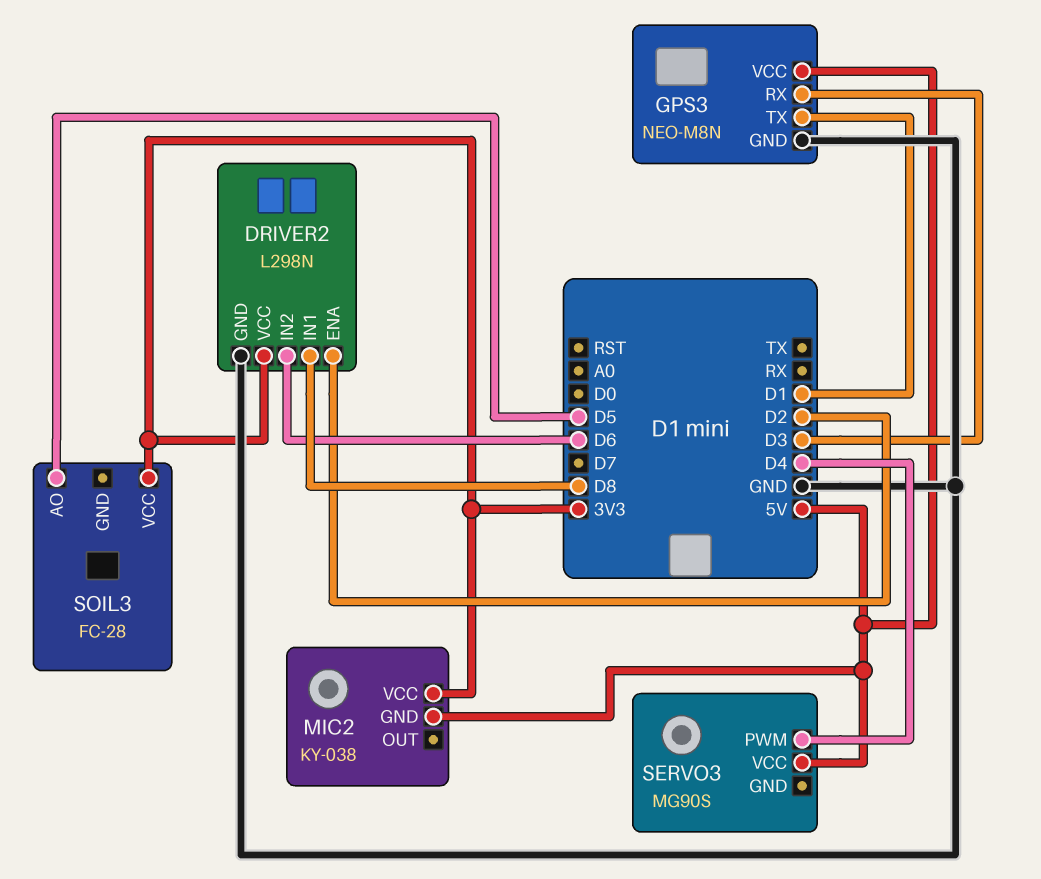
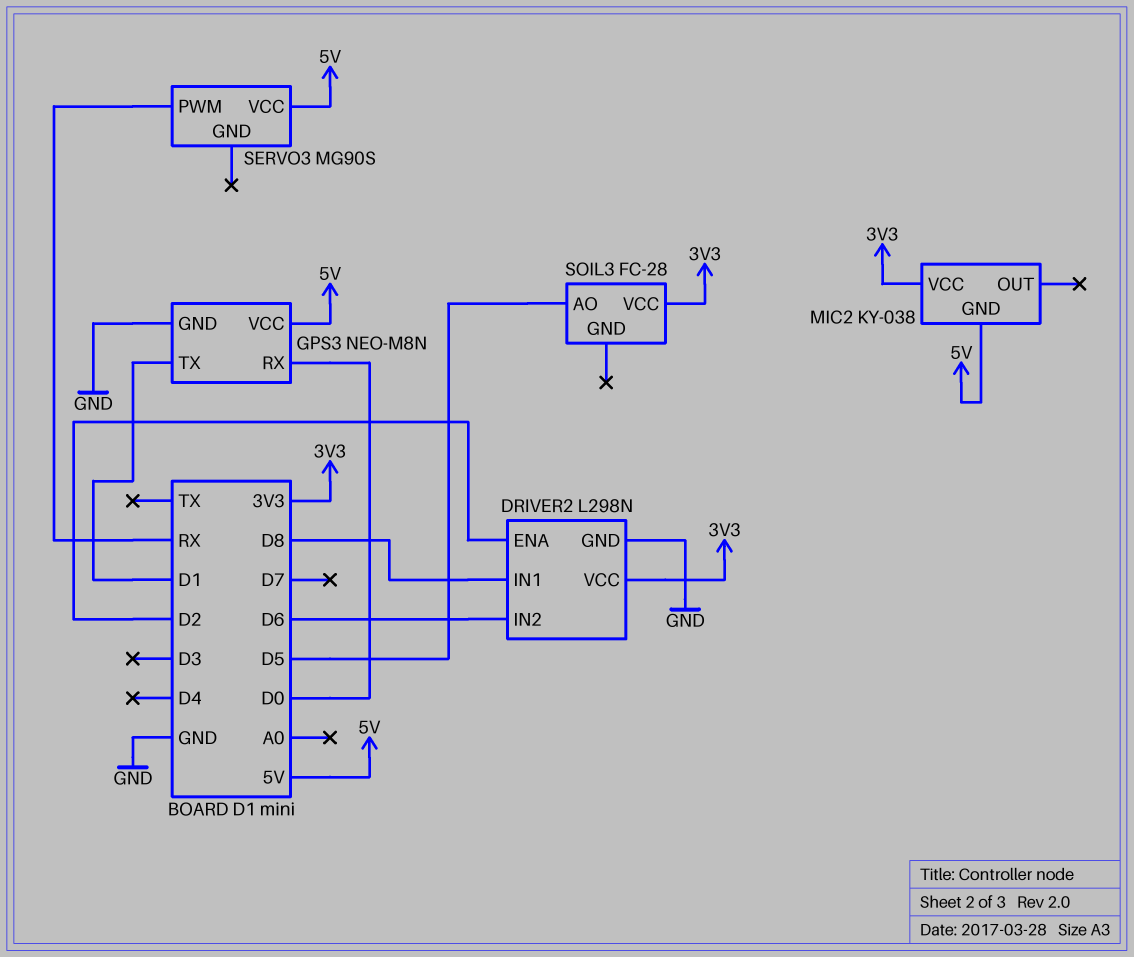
GPS3 pin RX: D3 -> D0
SERVO3 pin PWM: D4 -> RX

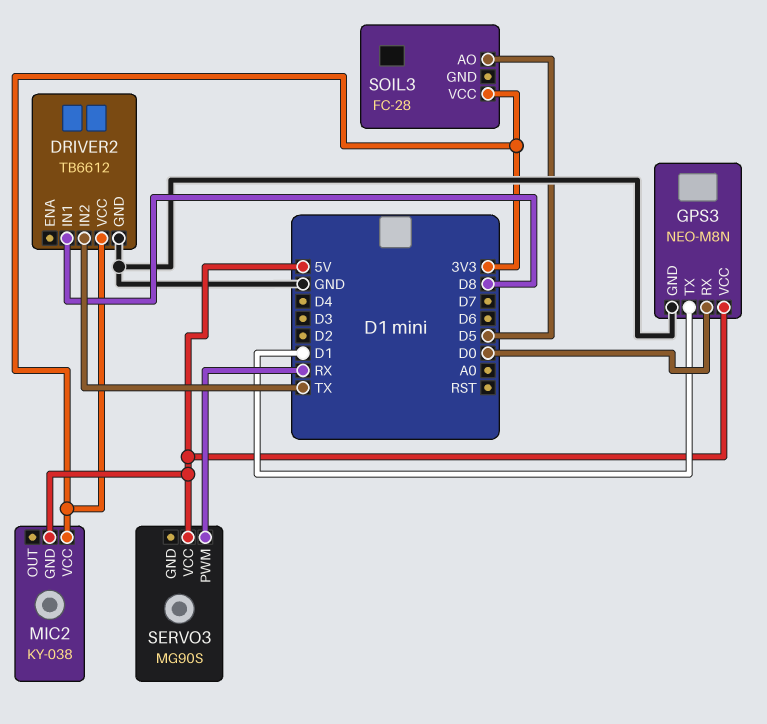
DRIVER2: L298N -> TB6612
DRIVER2 pin ENA: D2 -> none
DRIVER2 pin IN2: D6 -> TX

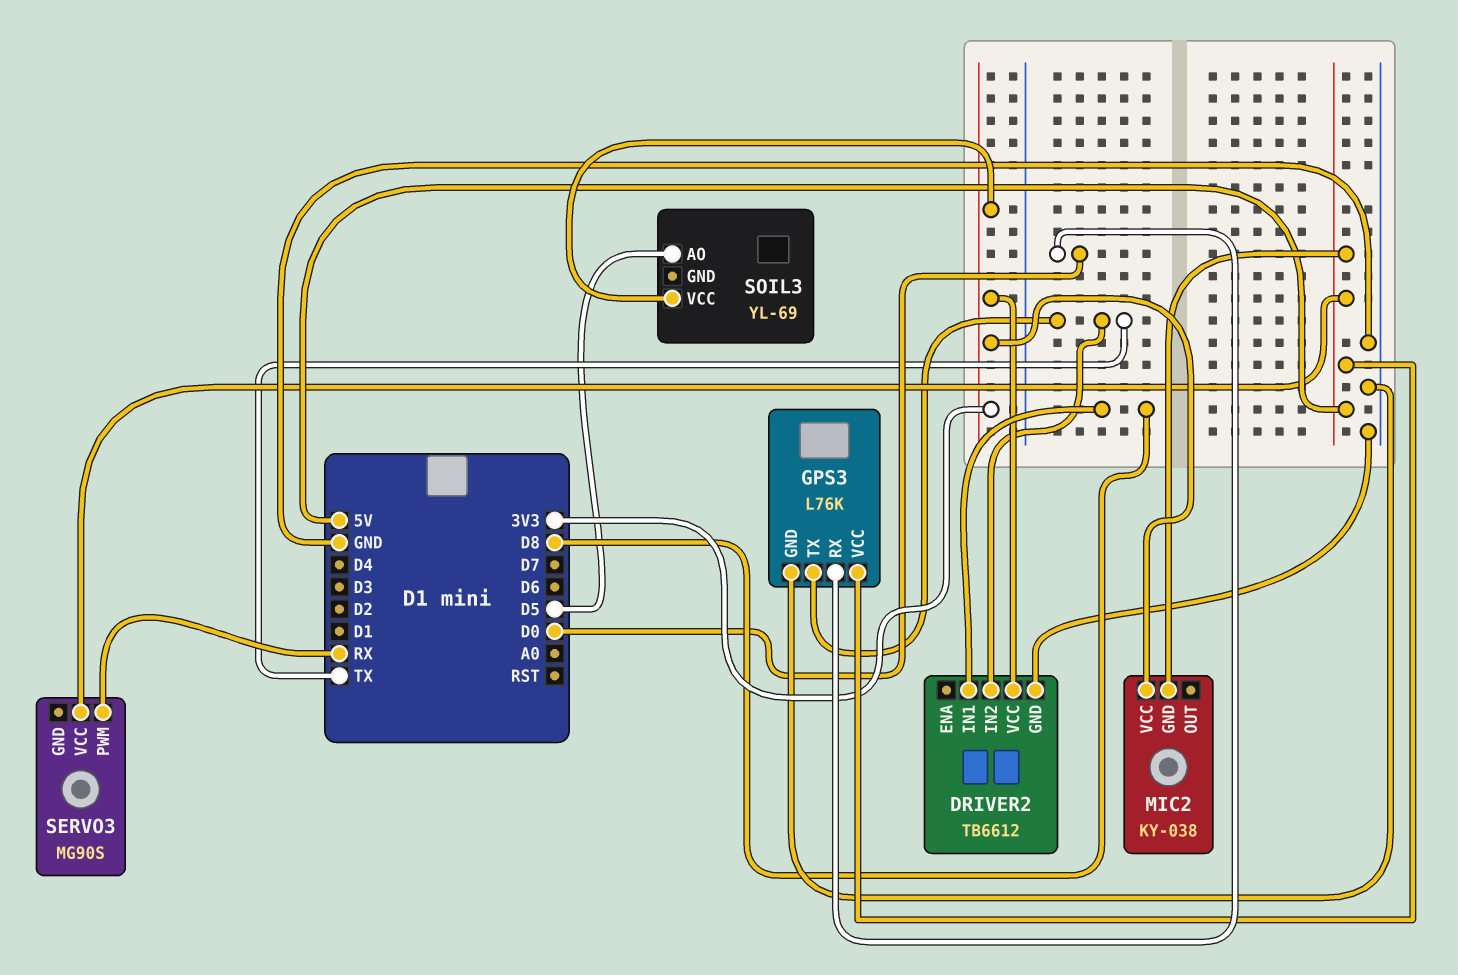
GPS3: NEO-M8N -> L76K
GPS3 pin TX: D1 -> TX
SOIL3: FC-28 -> YL-69

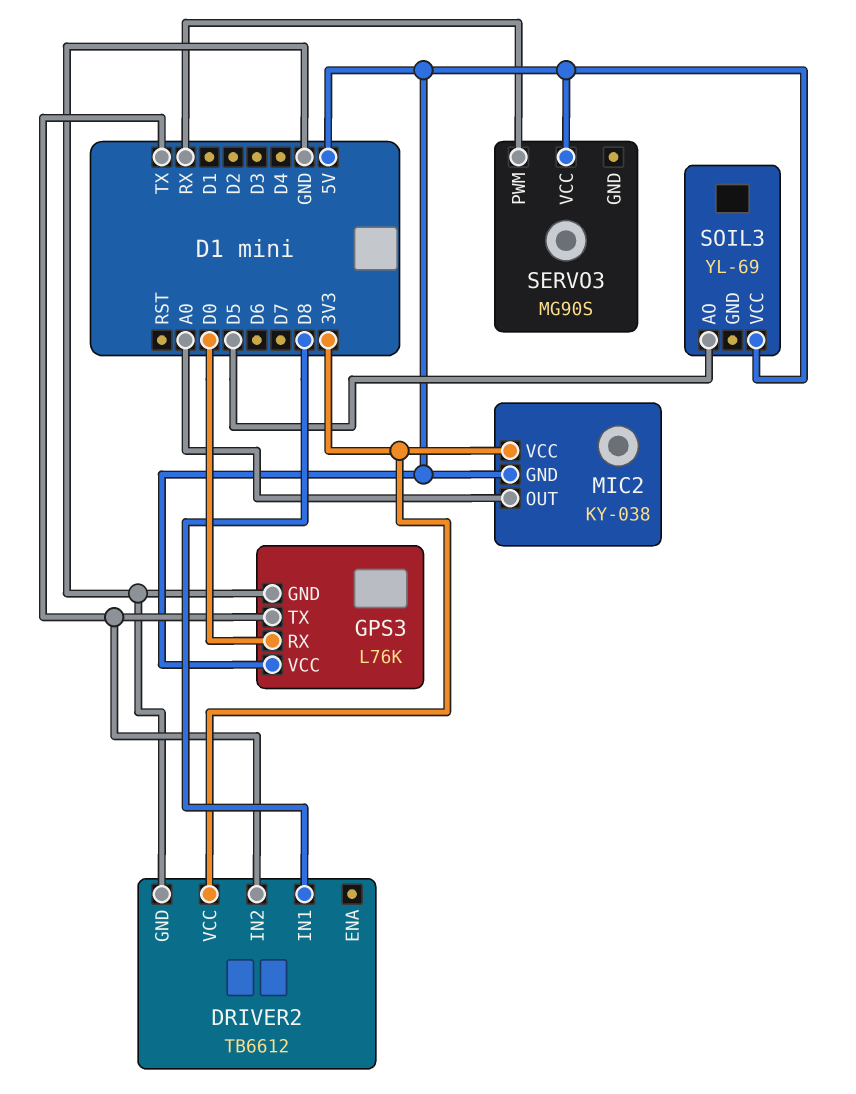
MIC2 pin OUT: none -> A0
SOIL3 pin VCC: 3V3 -> 5V

